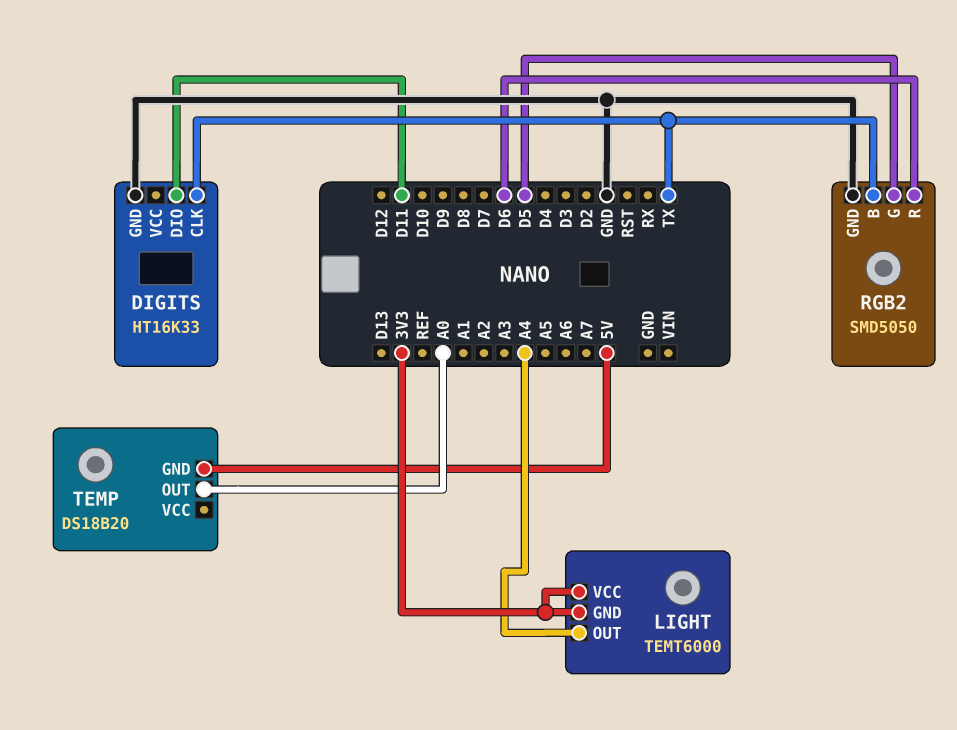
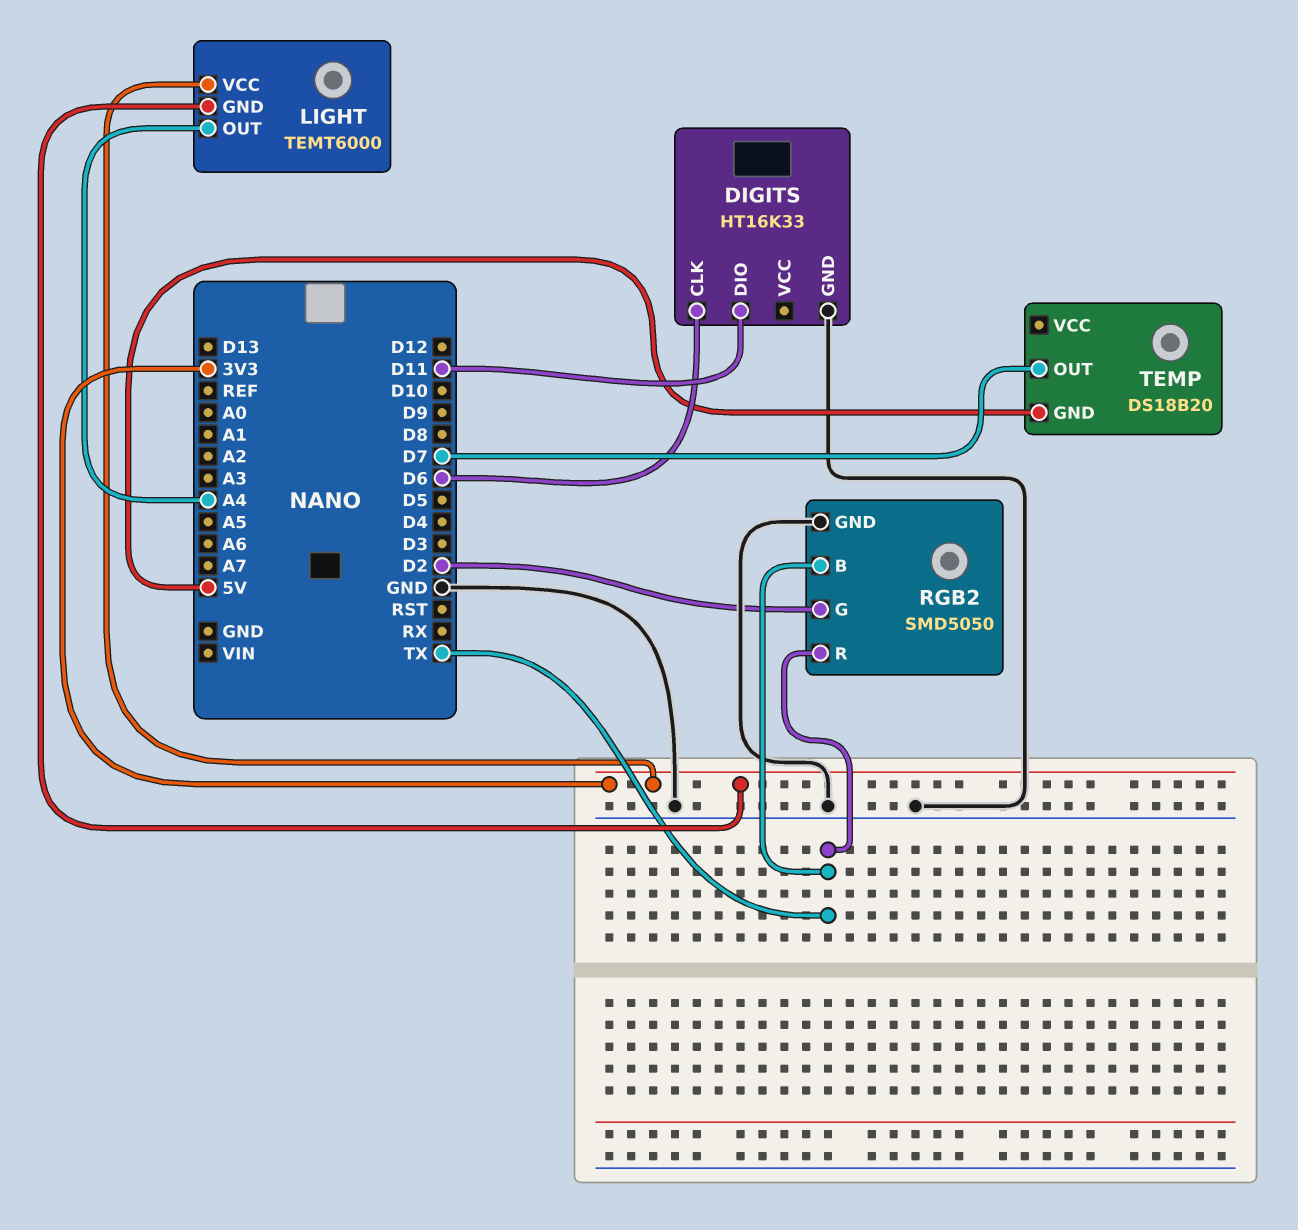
DIGITS pin CLK: TX -> D6
RGB2 pin G: D5 -> D2
RGB2 pin R: D6 -> TX
TEMP pin OUT: A0 -> D7

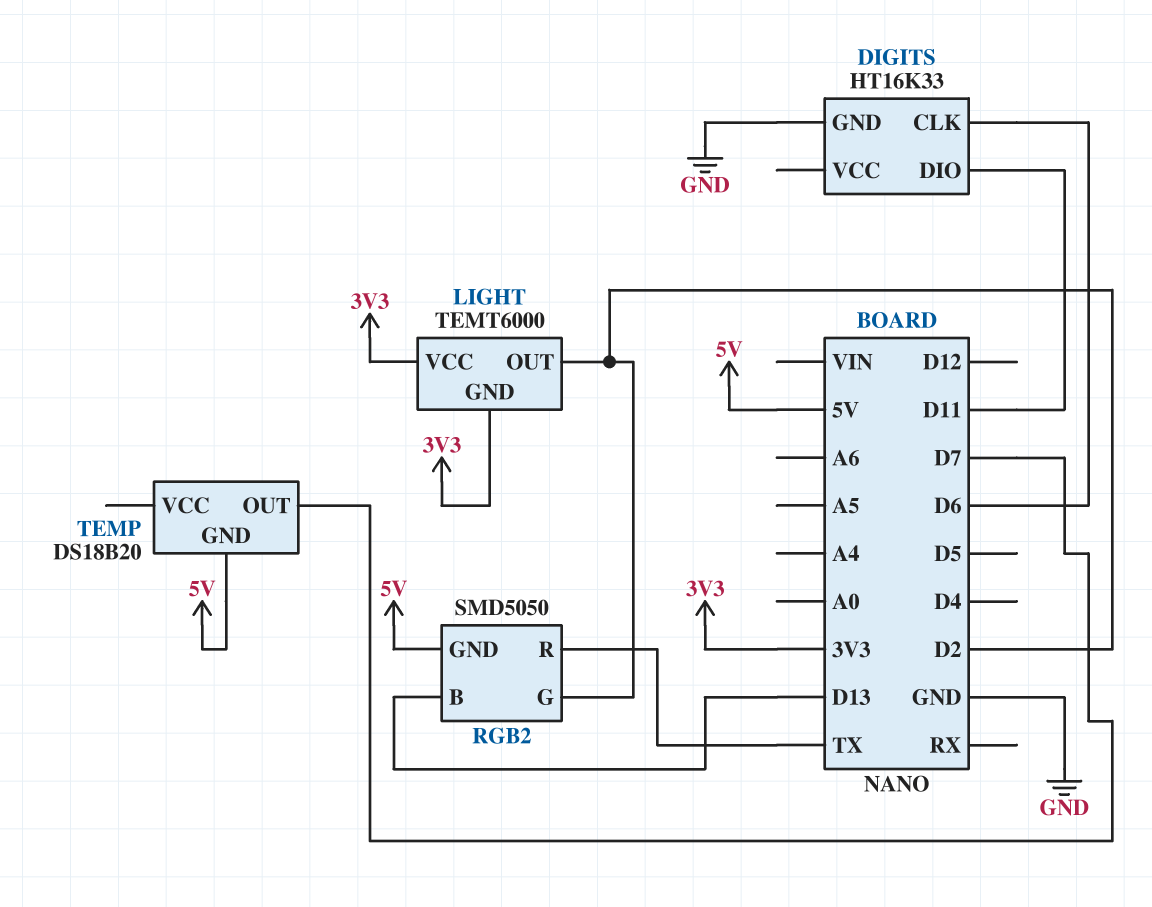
LIGHT pin OUT: A4 -> D2
RGB2 pin B: TX -> D13
RGB2 pin GND: GND -> 5V

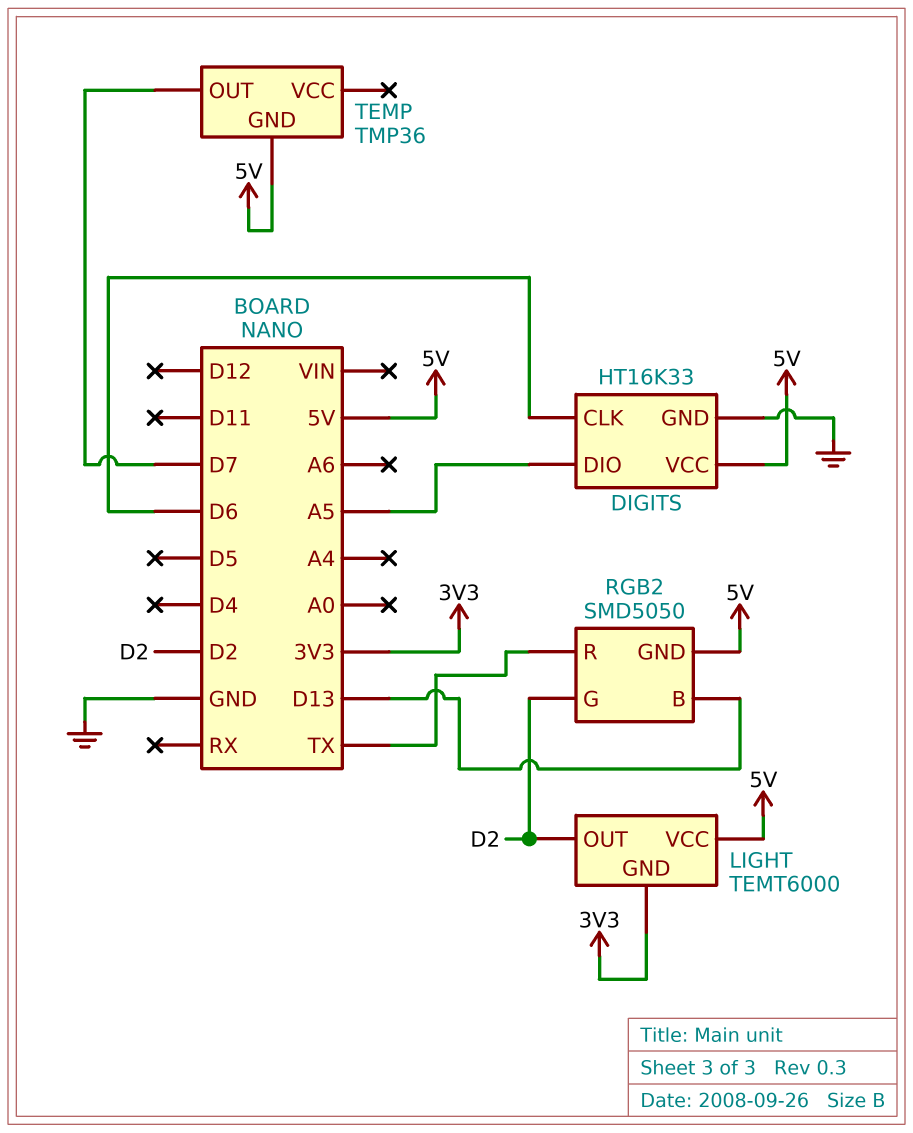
DIGITS pin DIO: D11 -> A5
DIGITS pin VCC: none -> 5V
LIGHT pin VCC: 3V3 -> 5V
TEMP: DS18B20 -> TMP36

